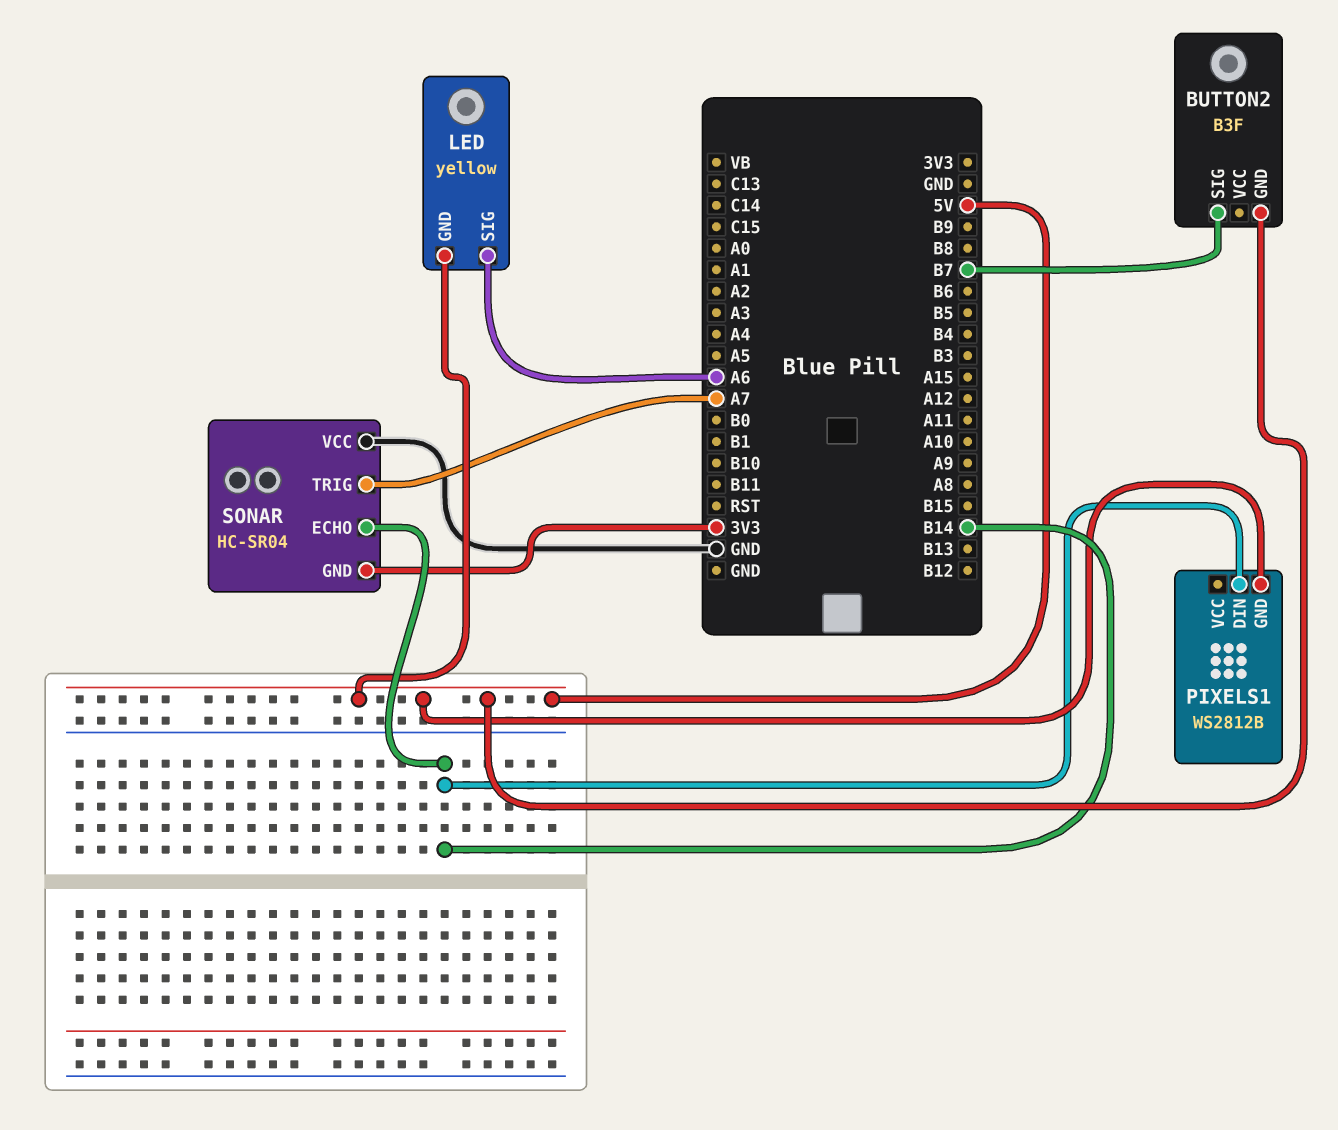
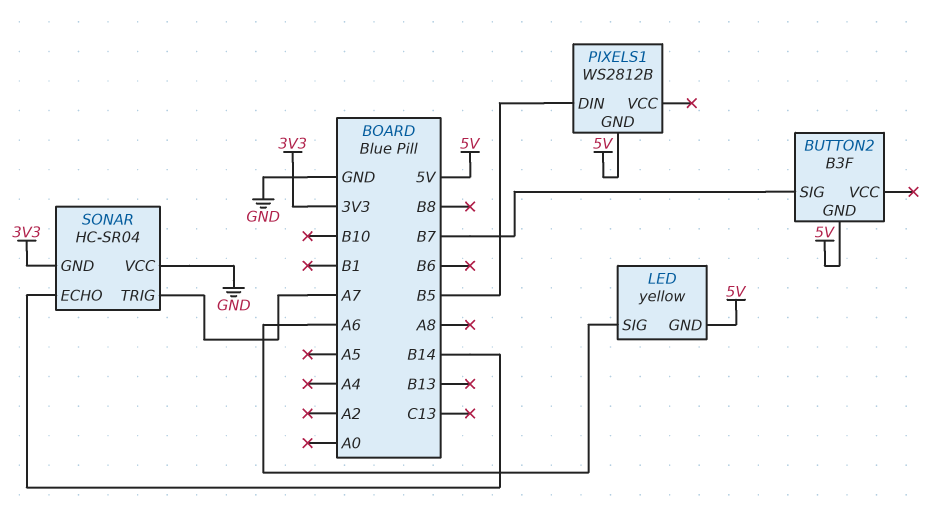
PIXELS1 pin DIN: B14 -> B5

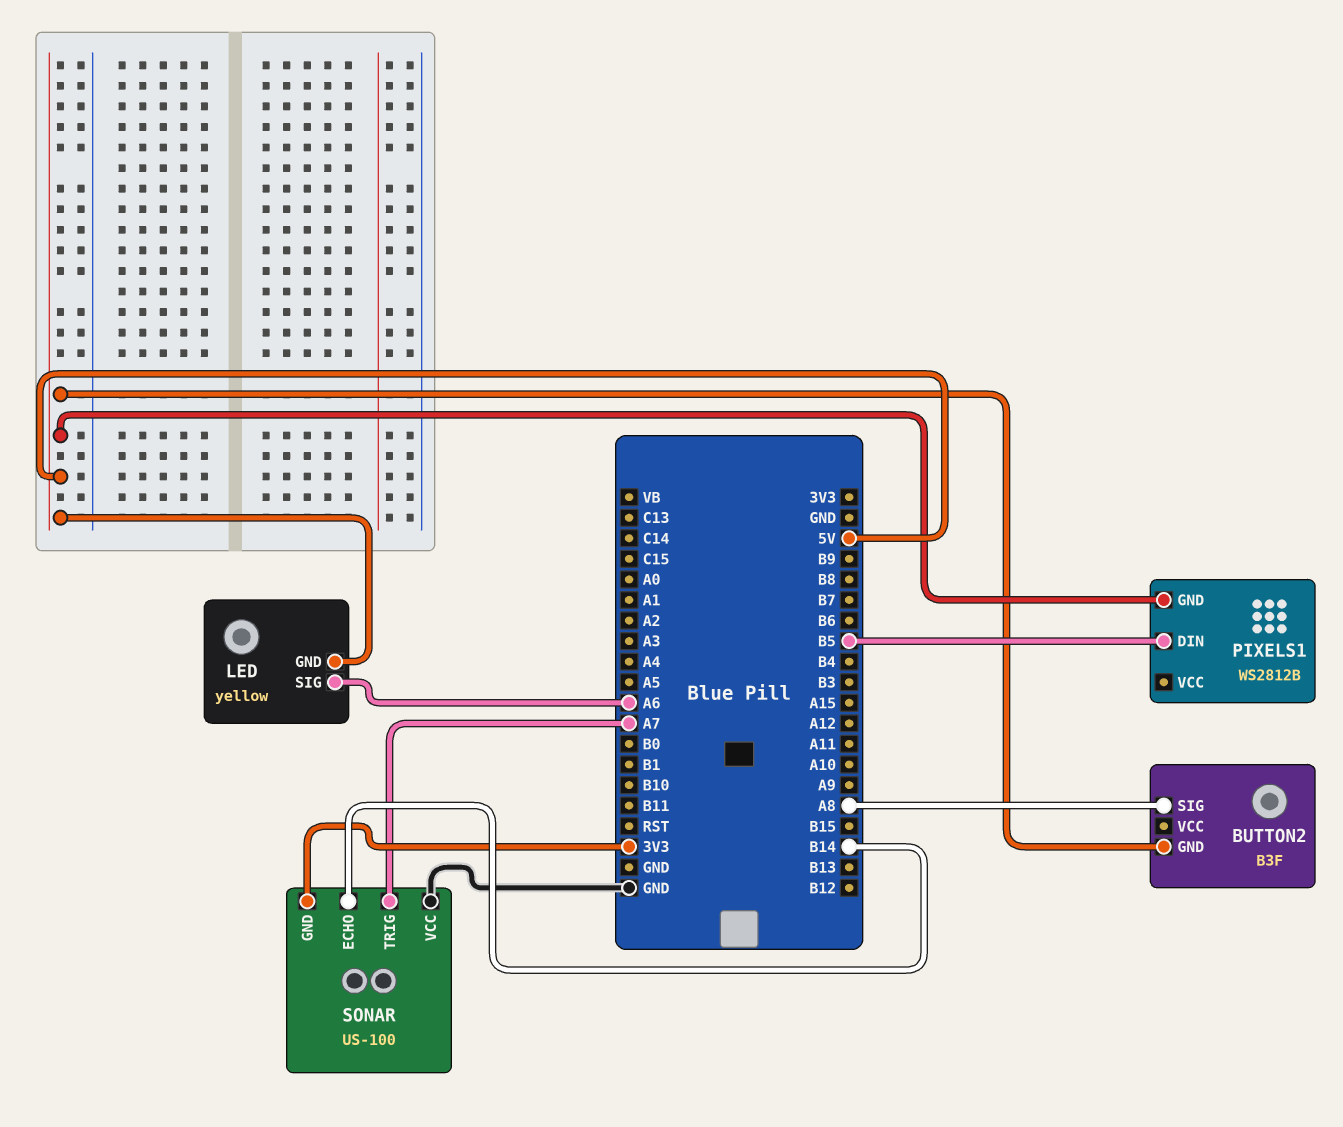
BUTTON2 pin SIG: B7 -> A8
SONAR: HC-SR04 -> US-100

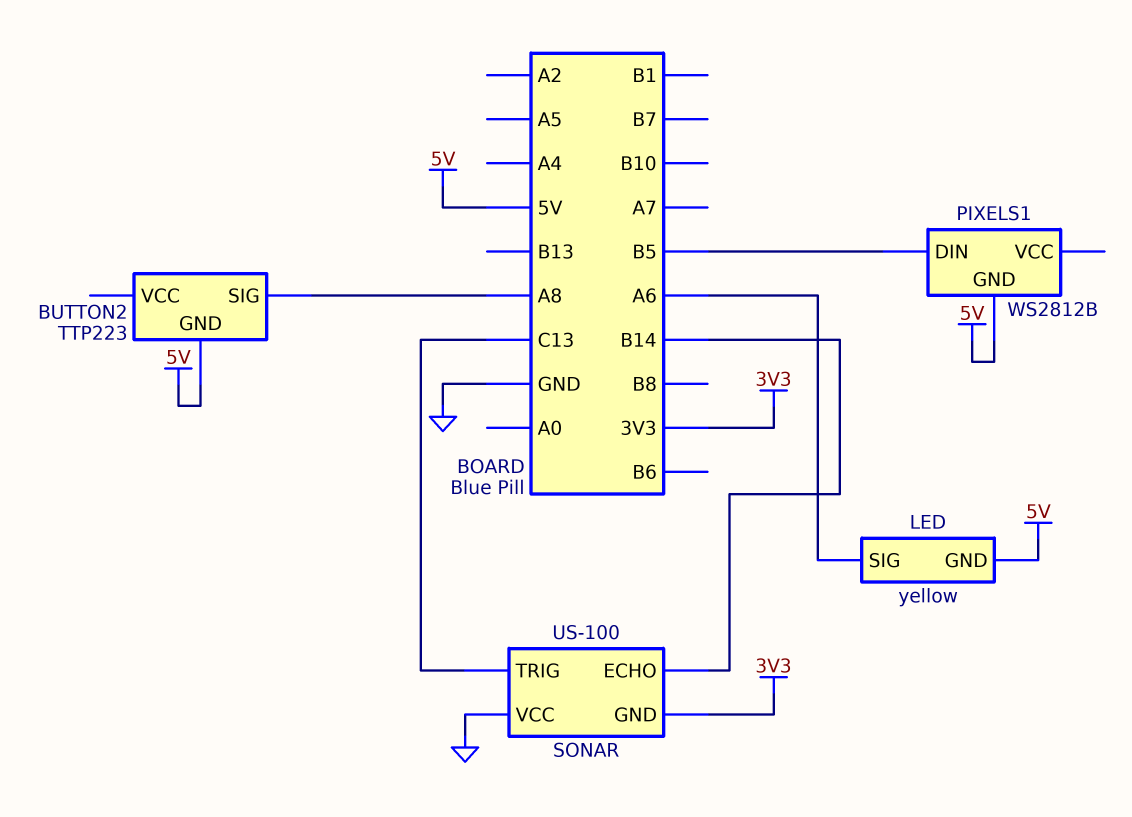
BUTTON2: B3F -> TTP223
SONAR pin TRIG: A7 -> C13

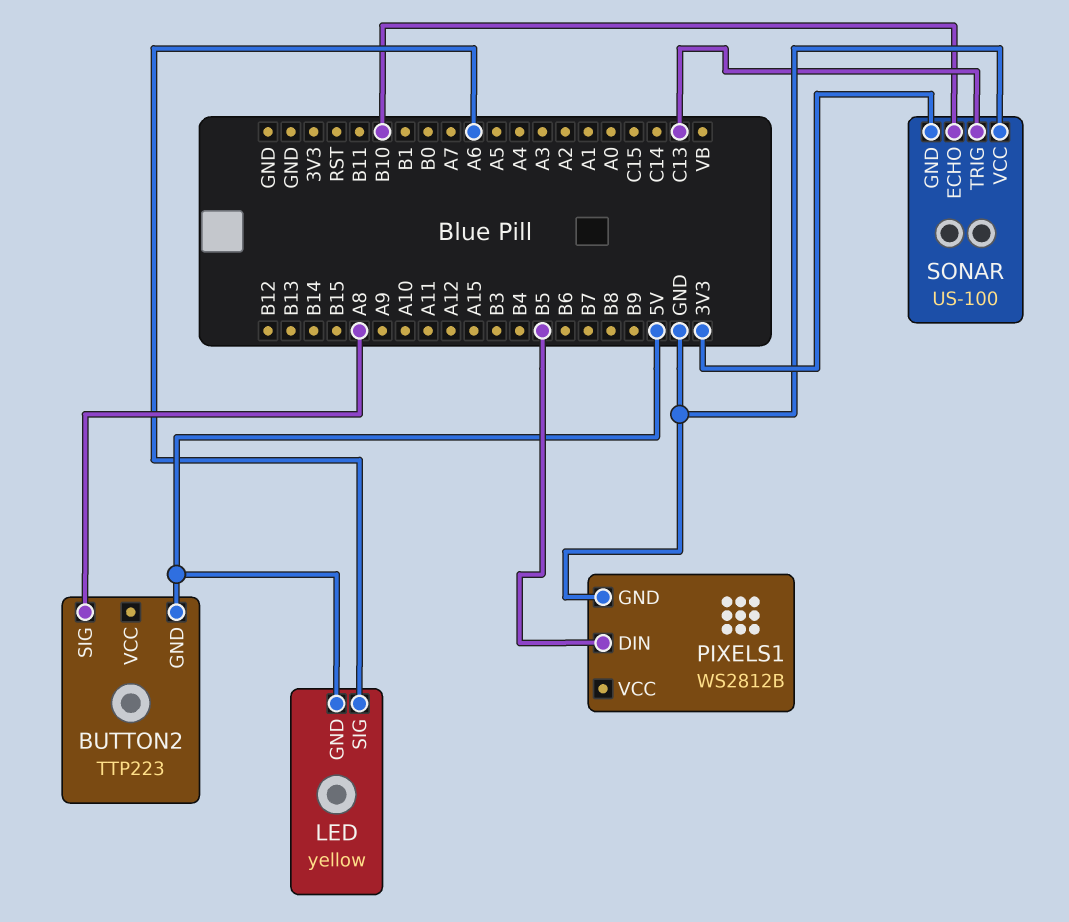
PIXELS1 pin GND: 5V -> GND
SONAR pin ECHO: B14 -> B10

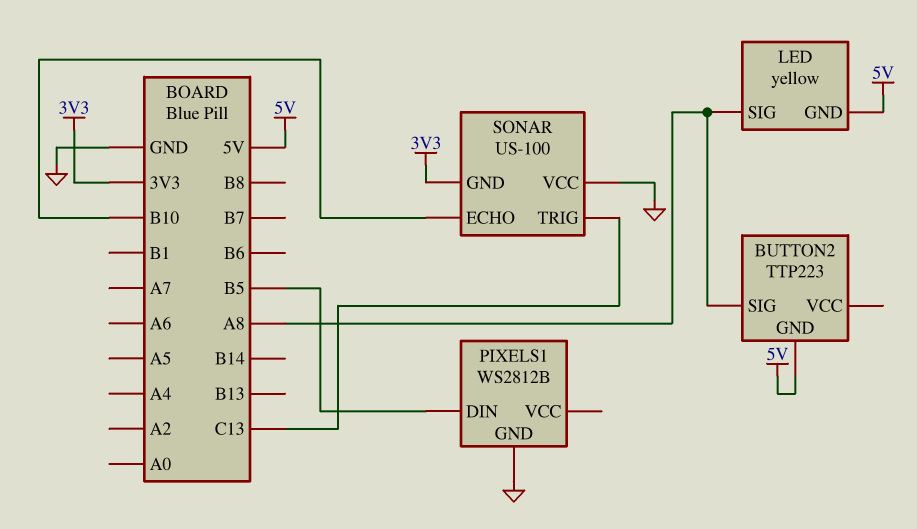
LED pin SIG: A6 -> A8

